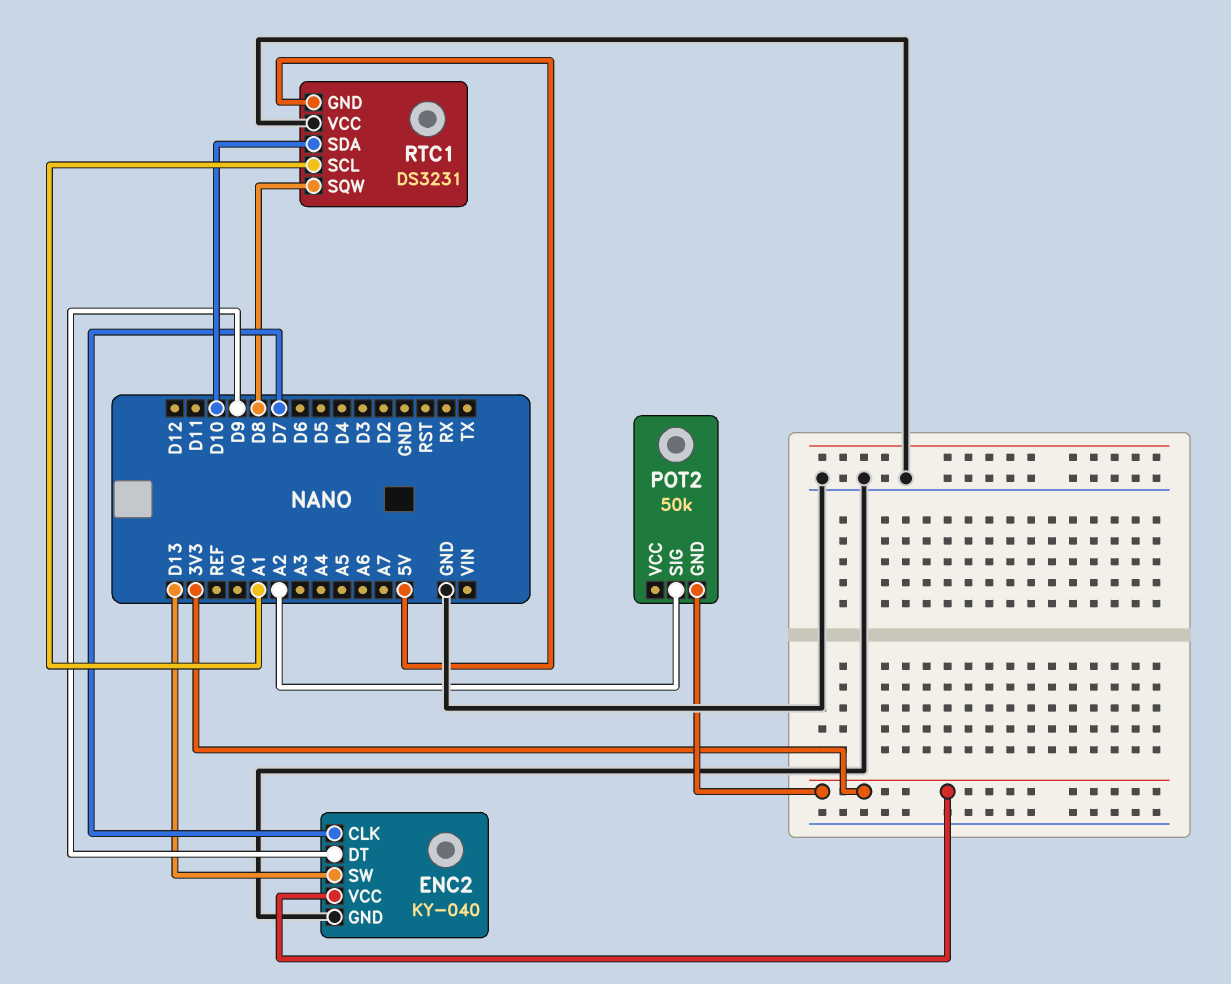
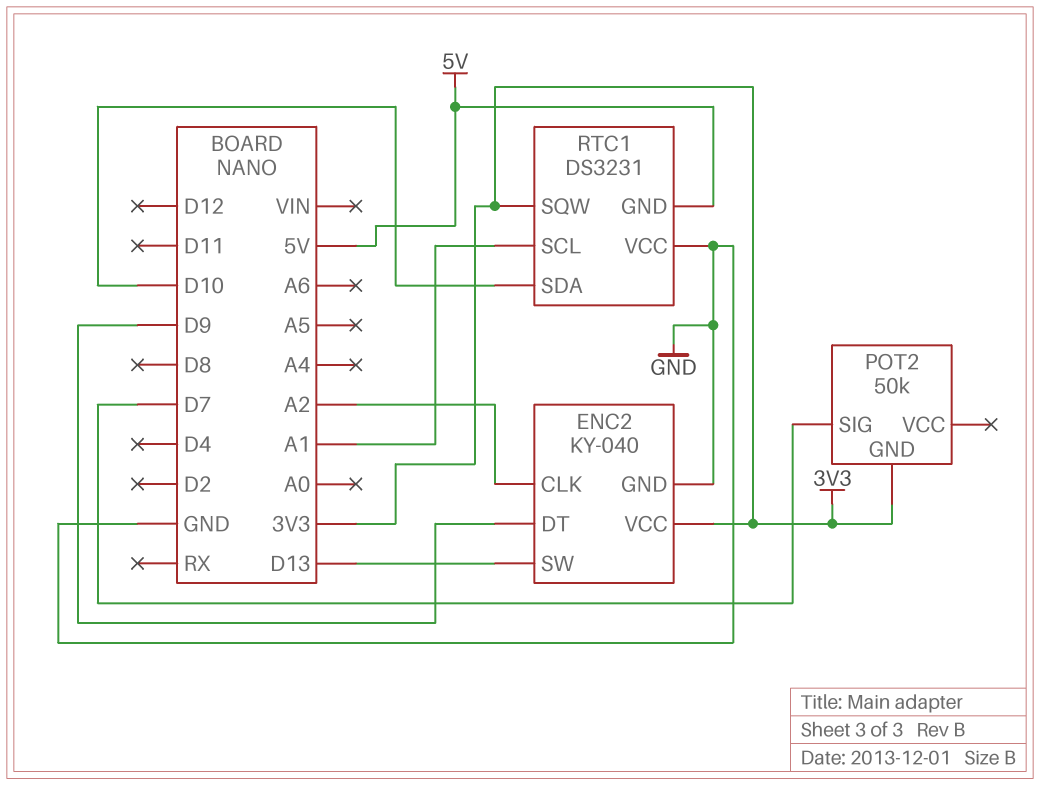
ENC2 pin CLK: D7 -> A2
POT2 pin SIG: A2 -> D7
RTC1 pin SQW: D8 -> 3V3

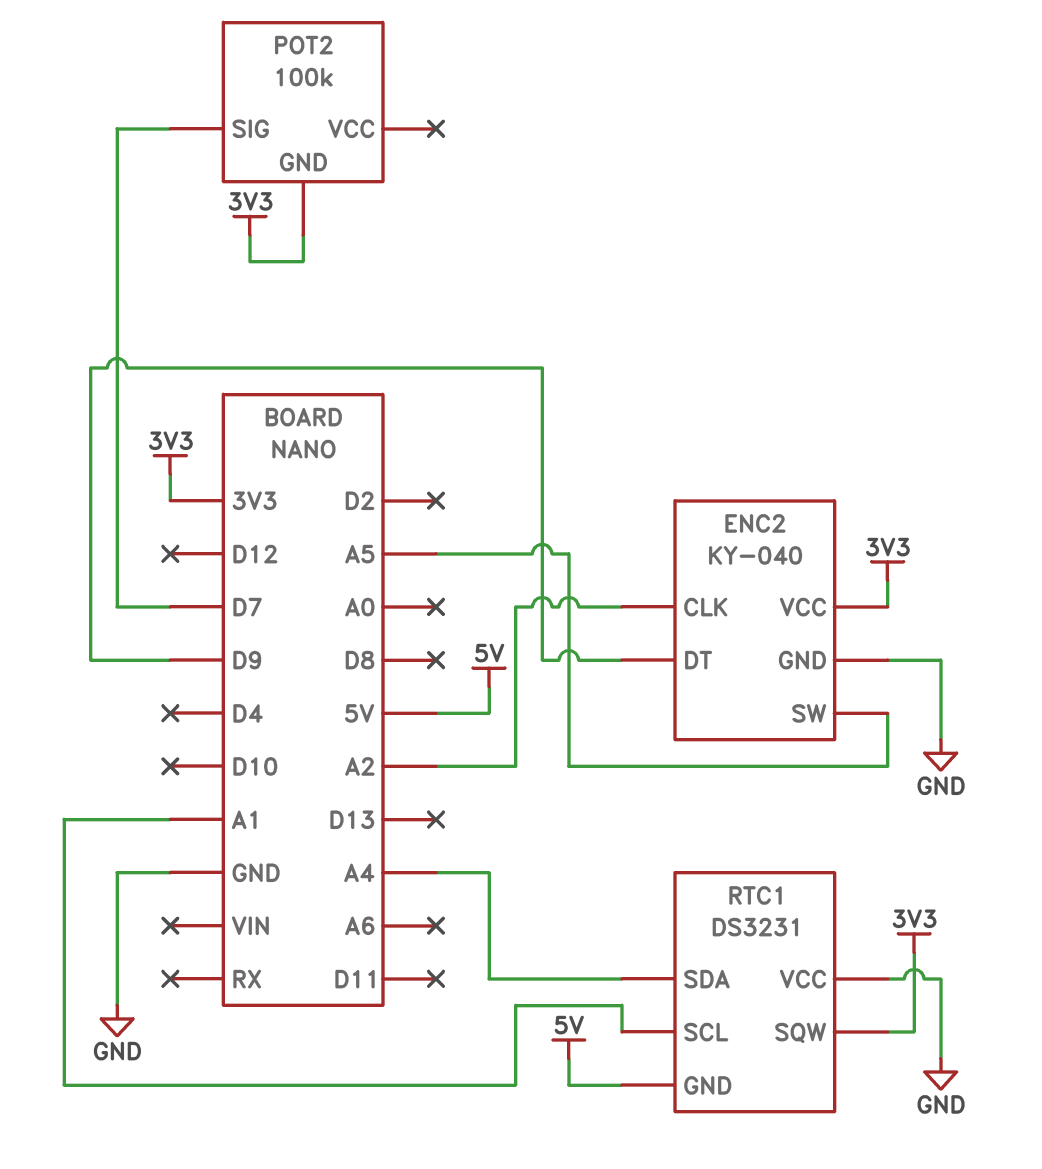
ENC2 pin SW: D13 -> A5
POT2: 50k -> 100k
RTC1 pin SDA: D10 -> A4

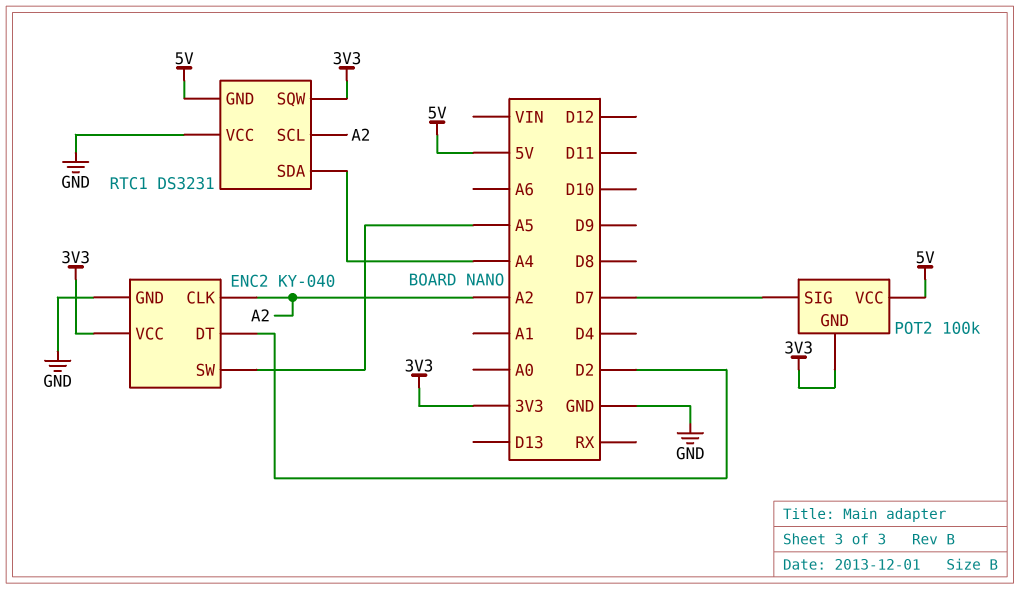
ENC2 pin DT: D9 -> D2
POT2 pin VCC: none -> 5V
RTC1 pin SCL: A1 -> A2

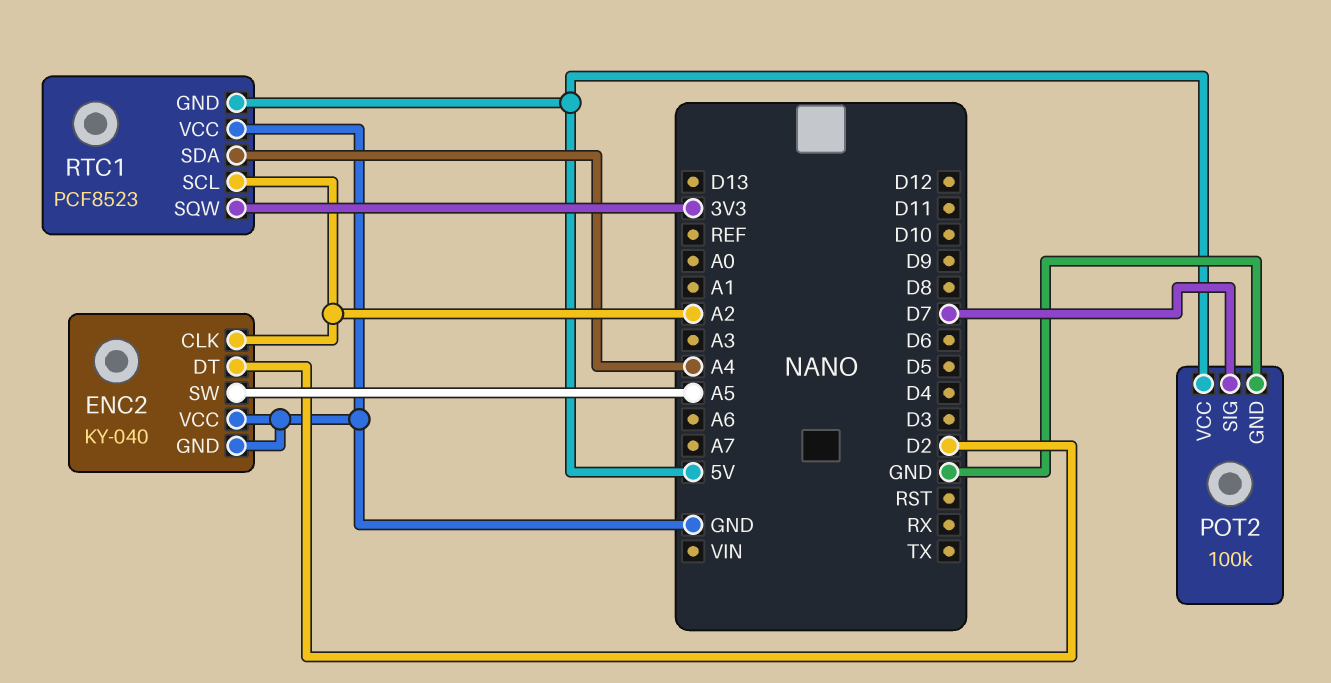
ENC2 pin VCC: 3V3 -> GND
POT2 pin GND: 3V3 -> GND
RTC1: DS3231 -> PCF8523

